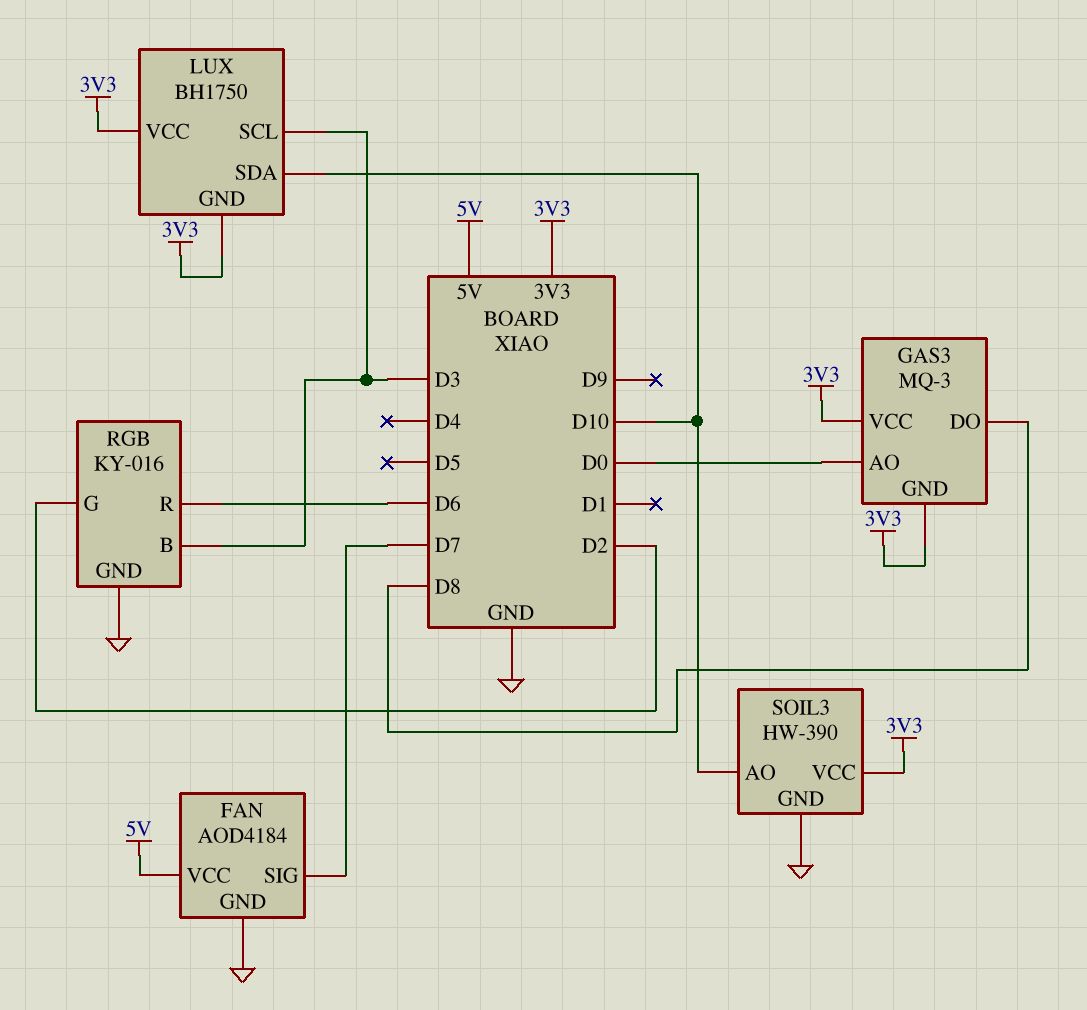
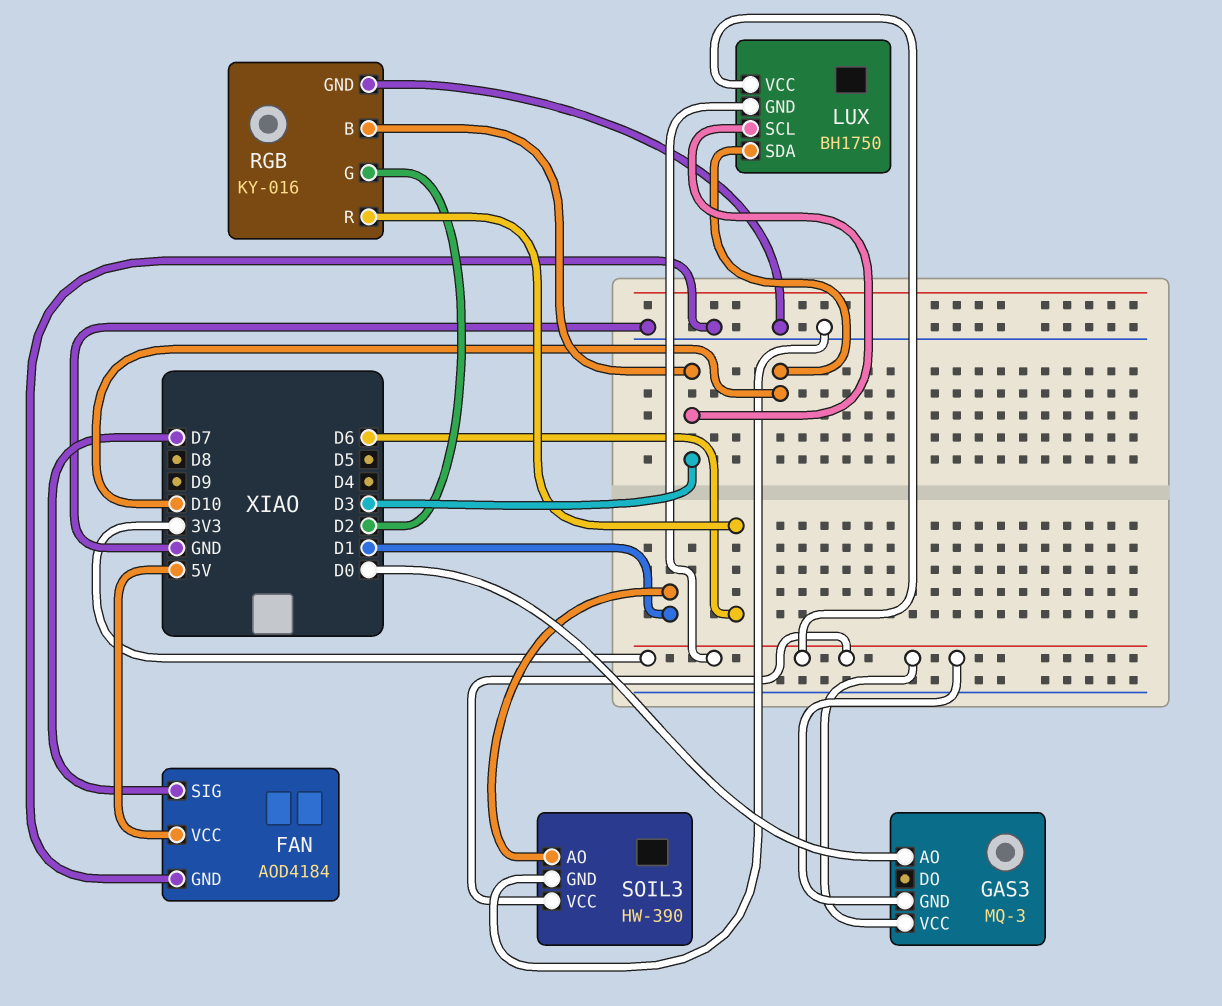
GAS3 pin DO: D8 -> none
SOIL3 pin AO: D10 -> D1

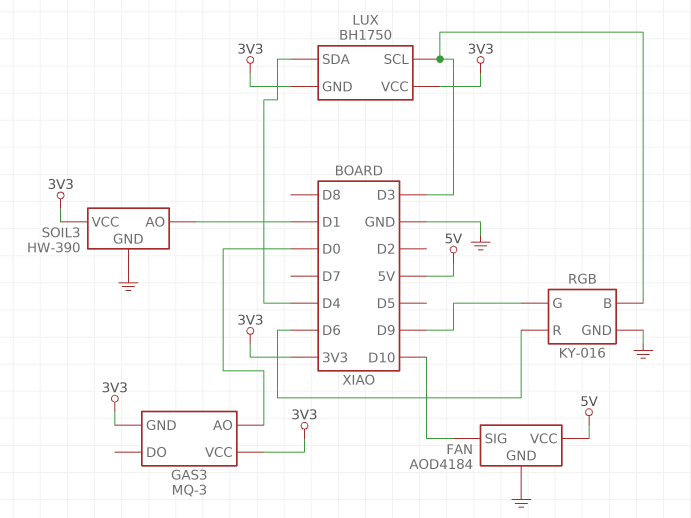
FAN pin SIG: D7 -> D10
LUX pin SDA: D10 -> D4
RGB pin G: D2 -> D9

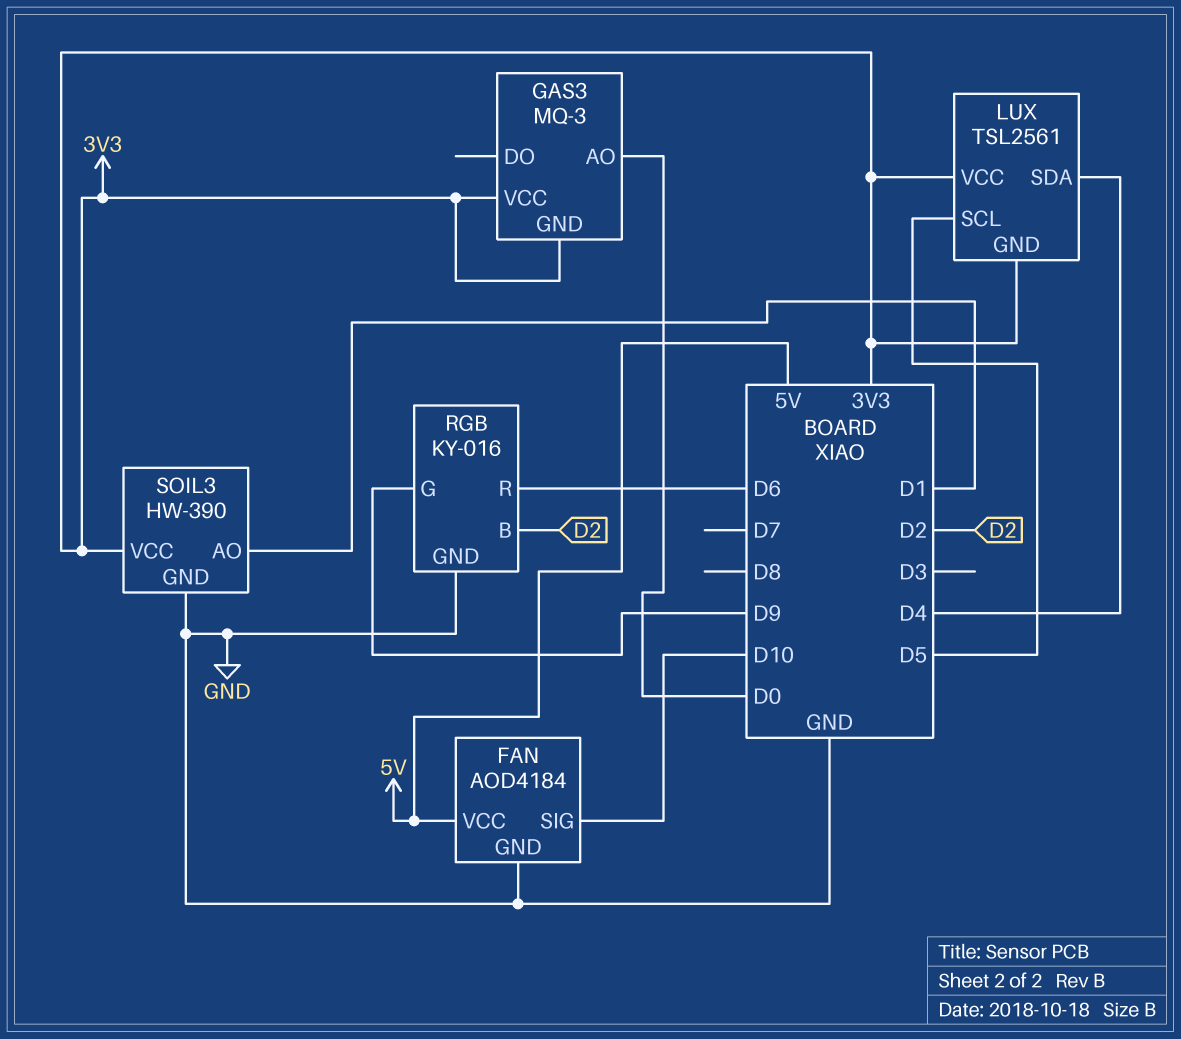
LUX: BH1750 -> TSL2561
LUX pin SCL: D3 -> D5
RGB pin B: D3 -> D2

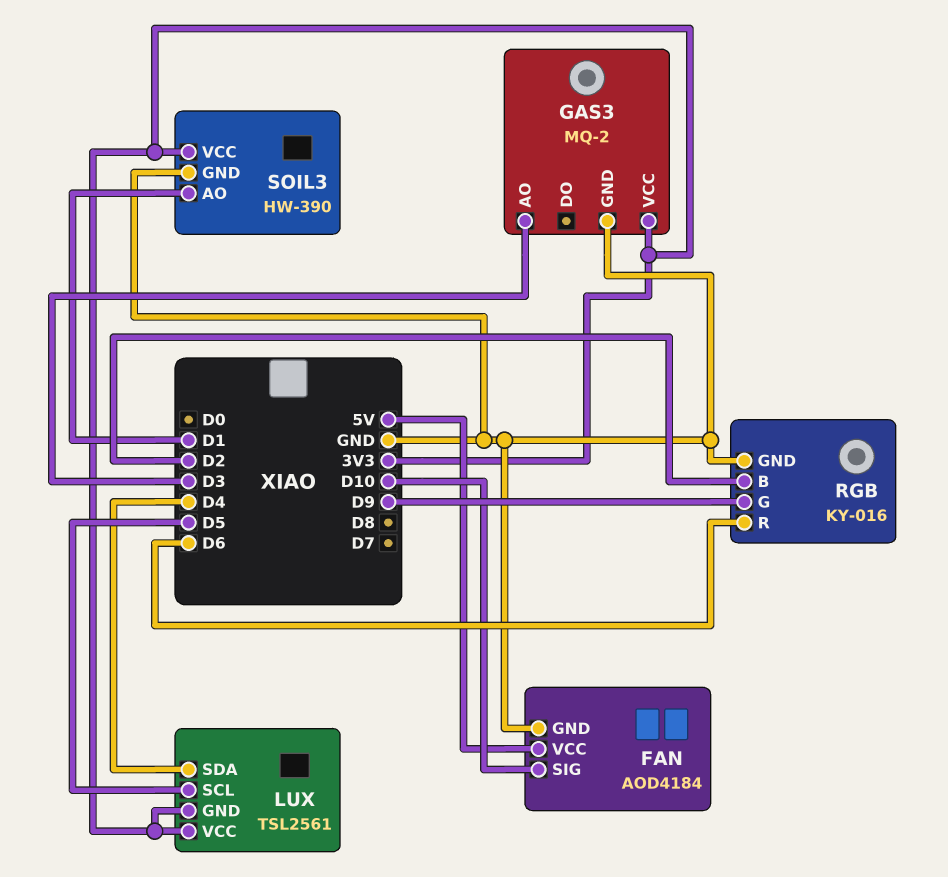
GAS3: MQ-3 -> MQ-2
GAS3 pin AO: D0 -> D3
GAS3 pin GND: 3V3 -> GND

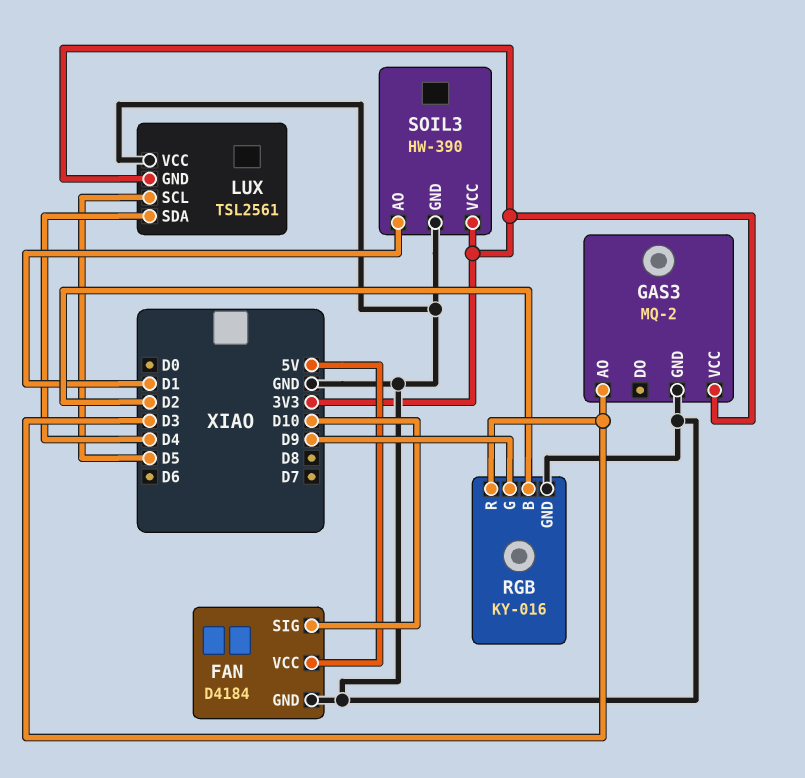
FAN: AOD4184 -> D4184
LUX pin VCC: 3V3 -> GND
RGB pin R: D6 -> D3

